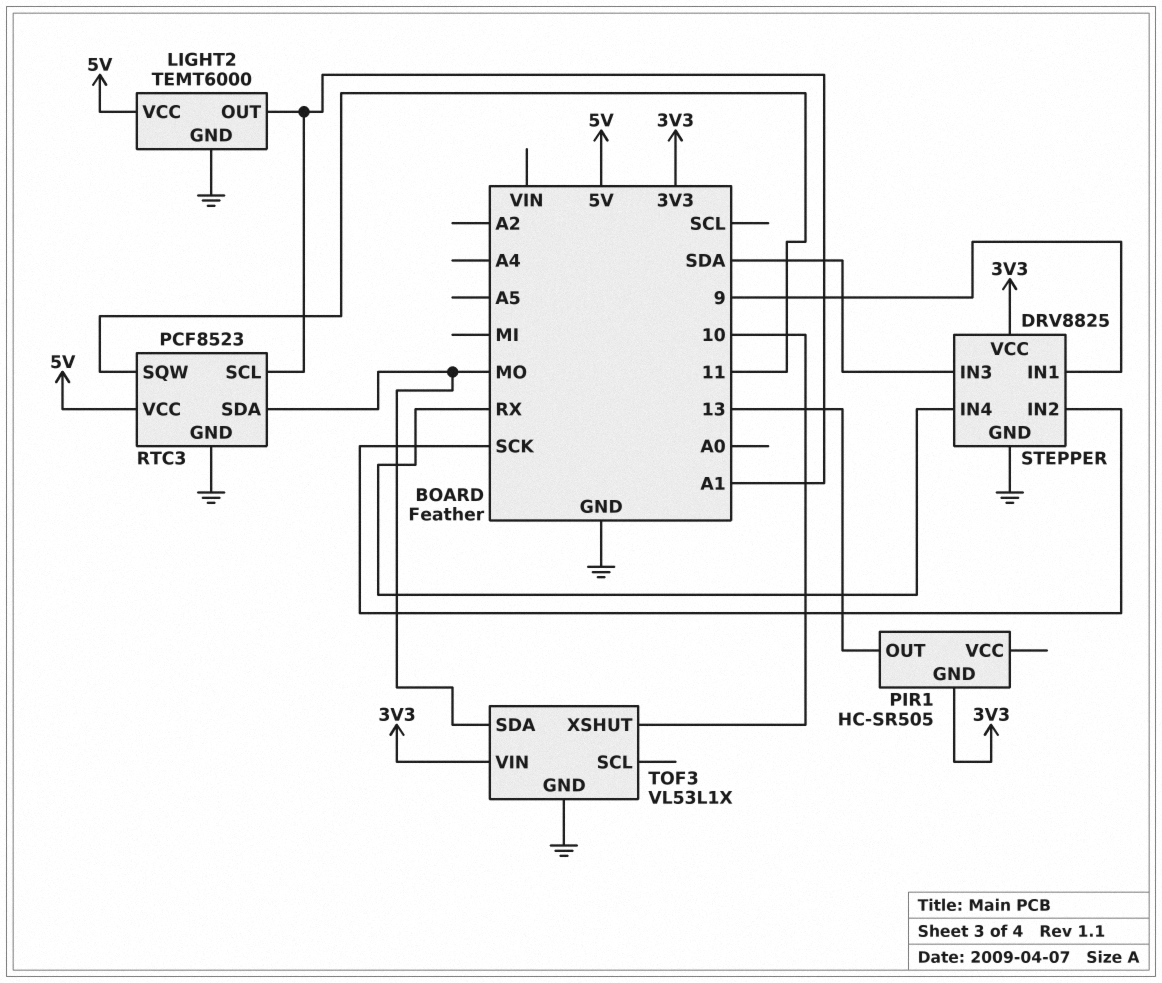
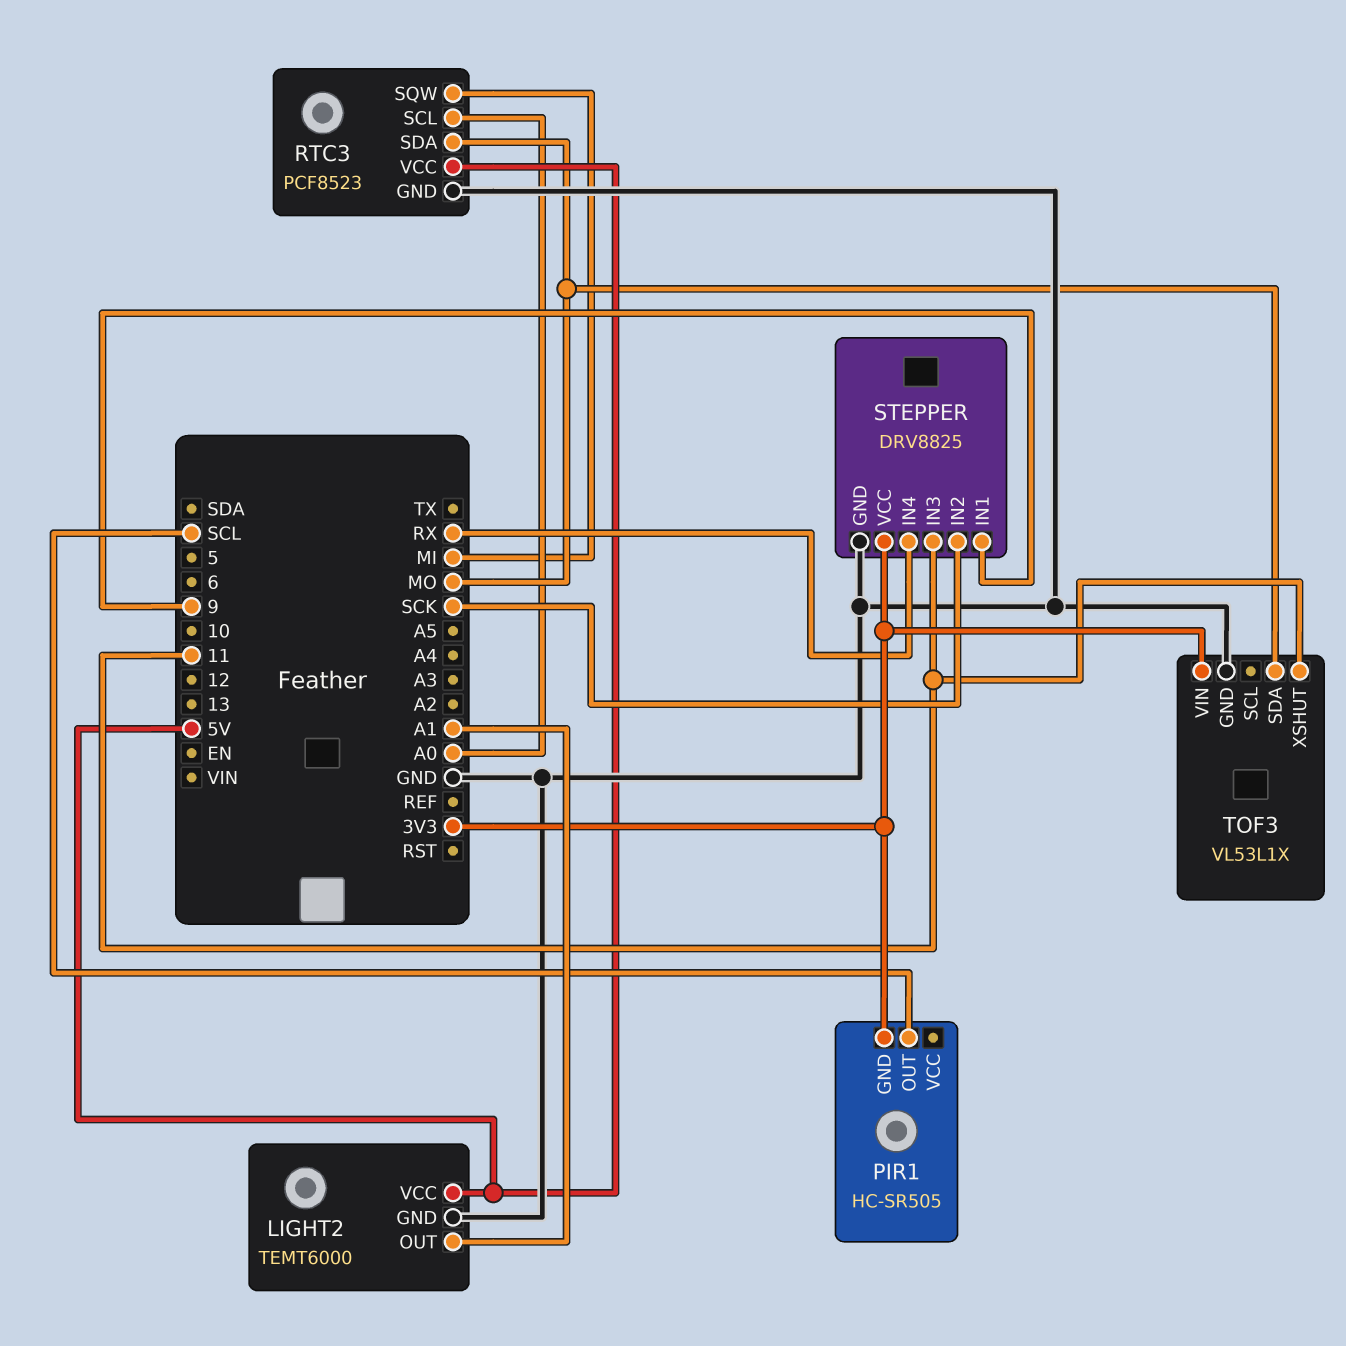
PIR1 pin OUT: 13 -> SCL
RTC3 pin SCL: A1 -> A0
RTC3 pin SQW: 11 -> MI
STEPPER pin IN3: SDA -> 11
TOF3 pin XSHUT: 10 -> 11

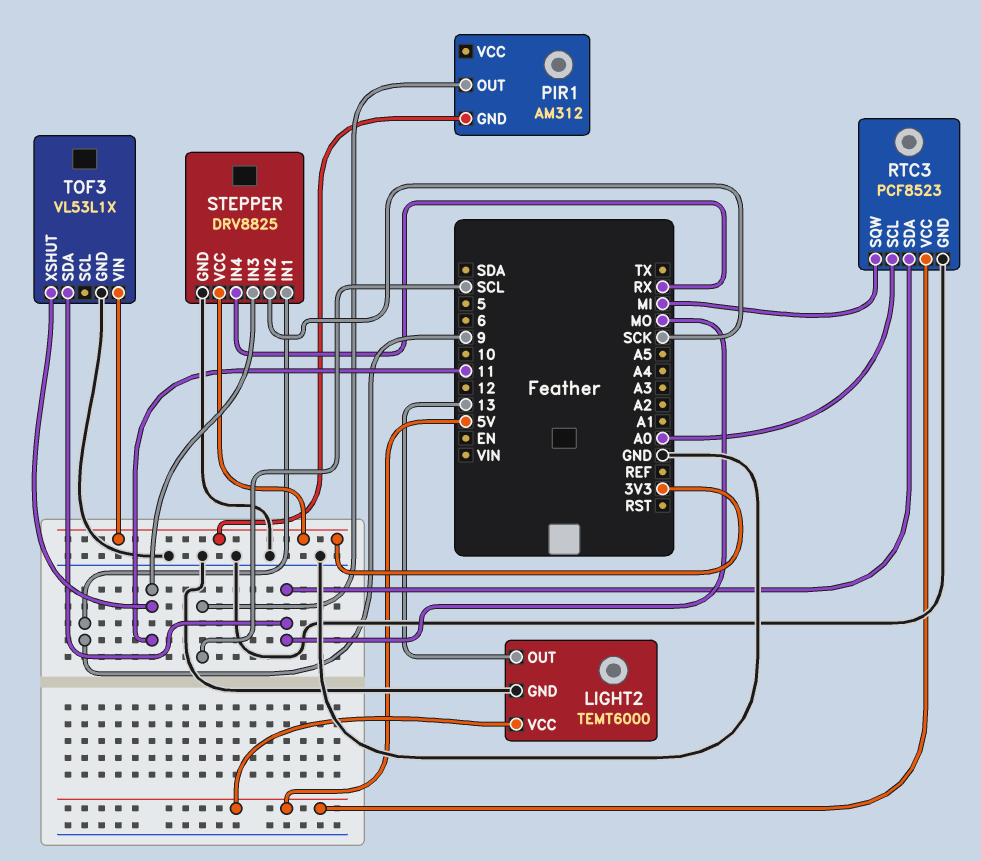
LIGHT2 pin OUT: A1 -> 13
PIR1: HC-SR505 -> AM312

